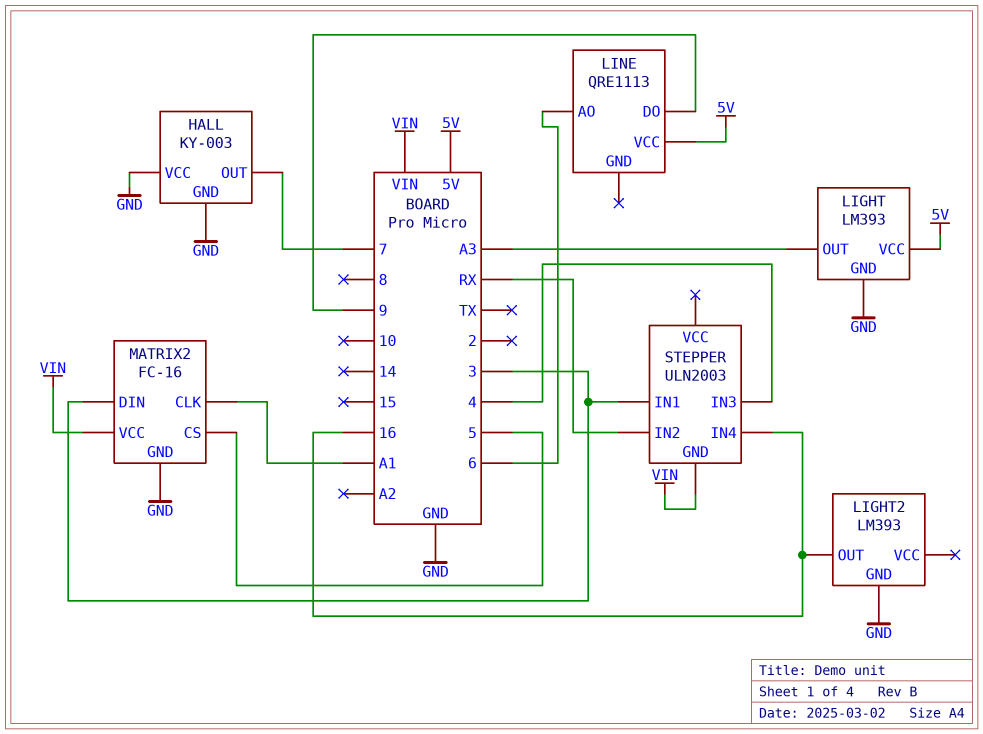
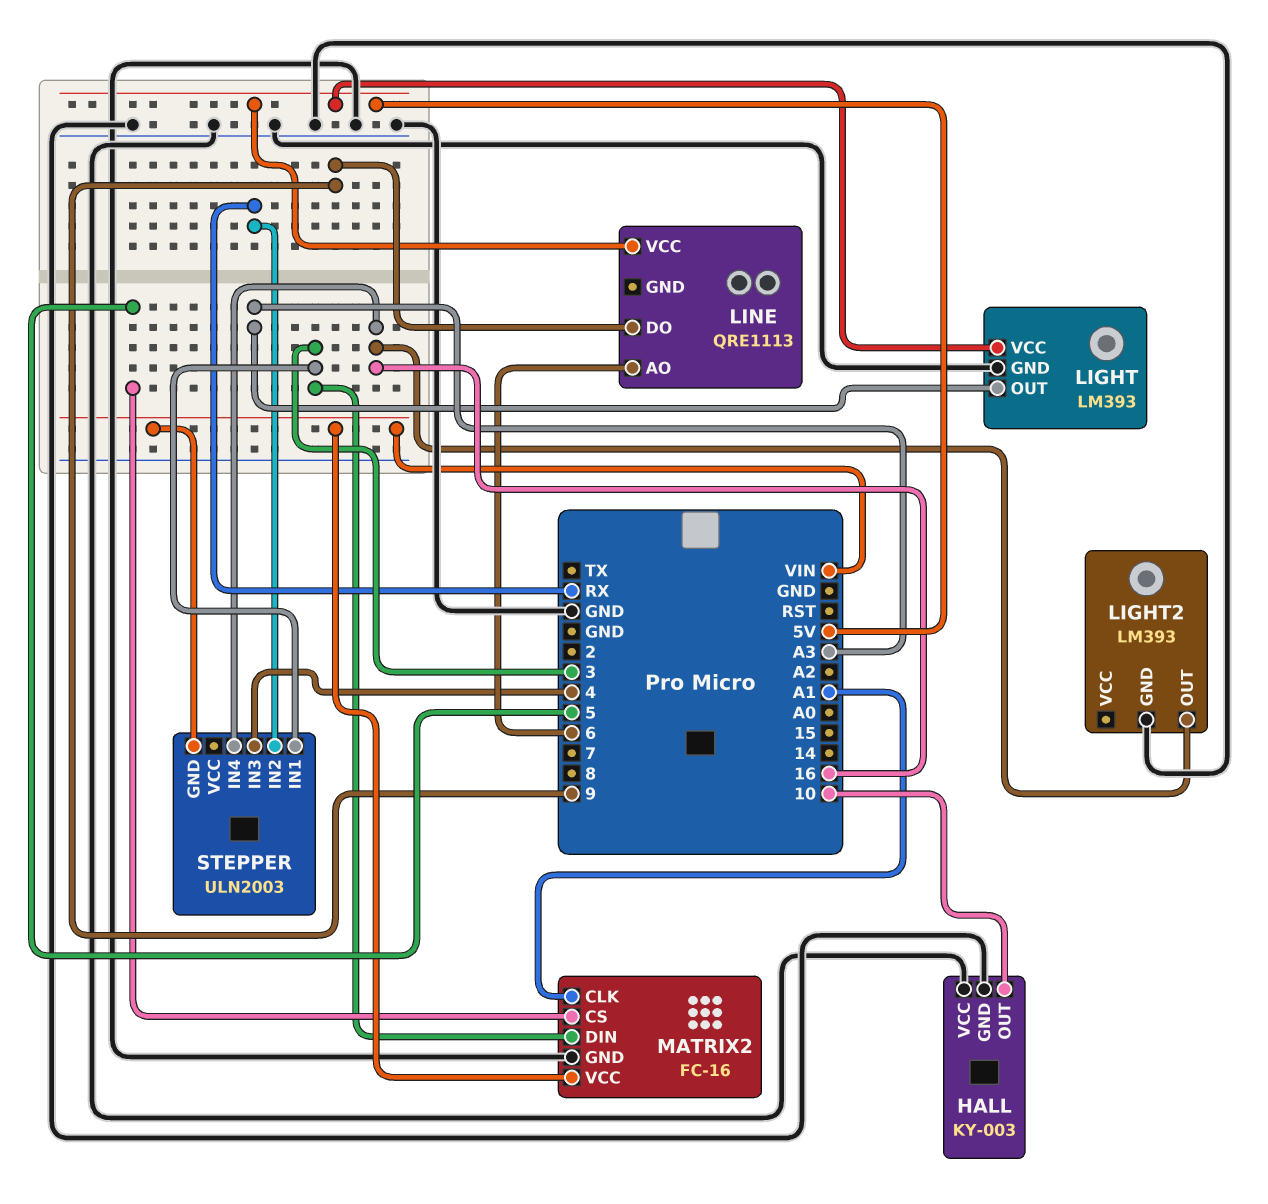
HALL pin OUT: 7 -> 10

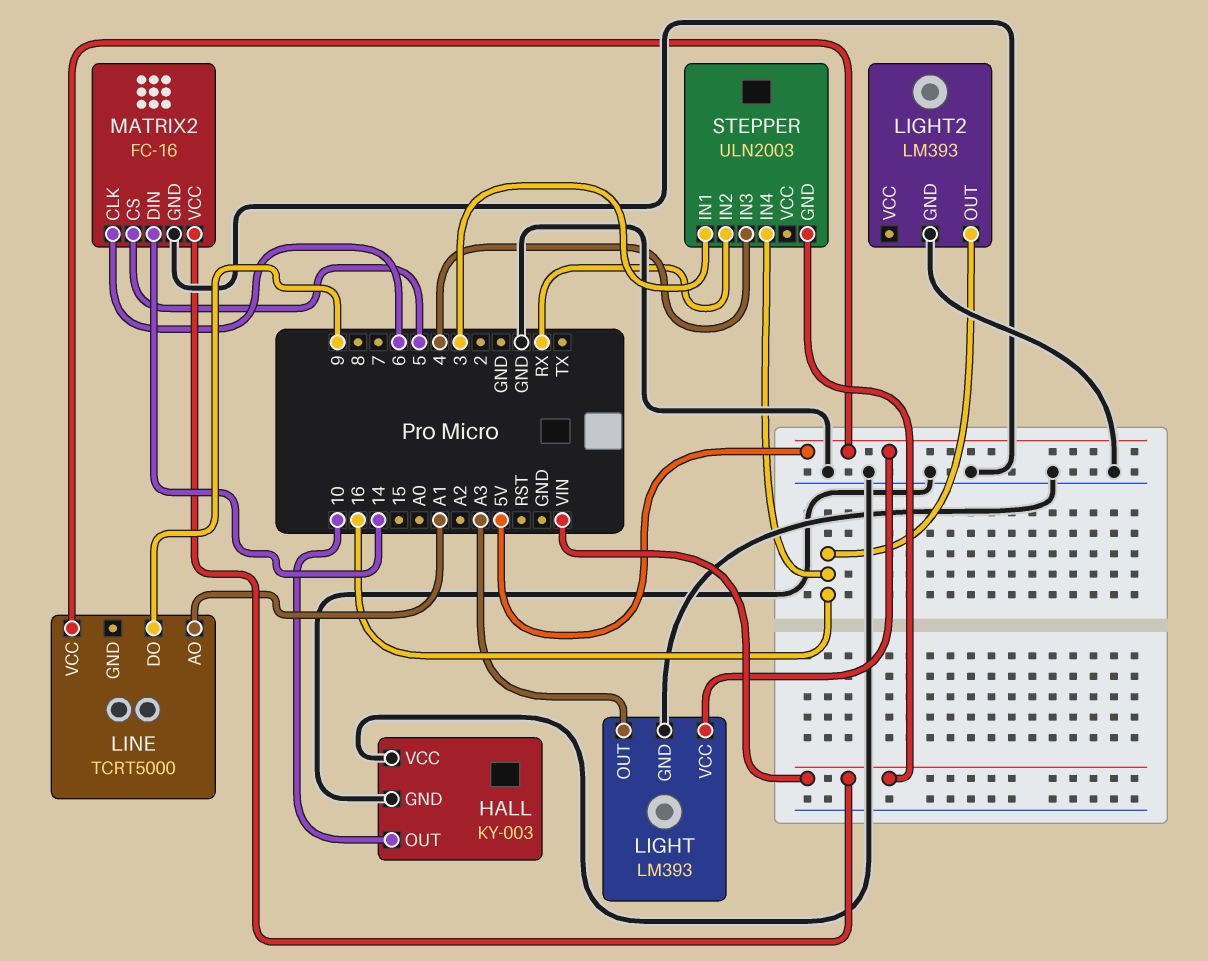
LINE: QRE1113 -> TCRT5000
LINE pin AO: 6 -> A1
MATRIX2 pin CLK: A1 -> 6
MATRIX2 pin DIN: 3 -> 14

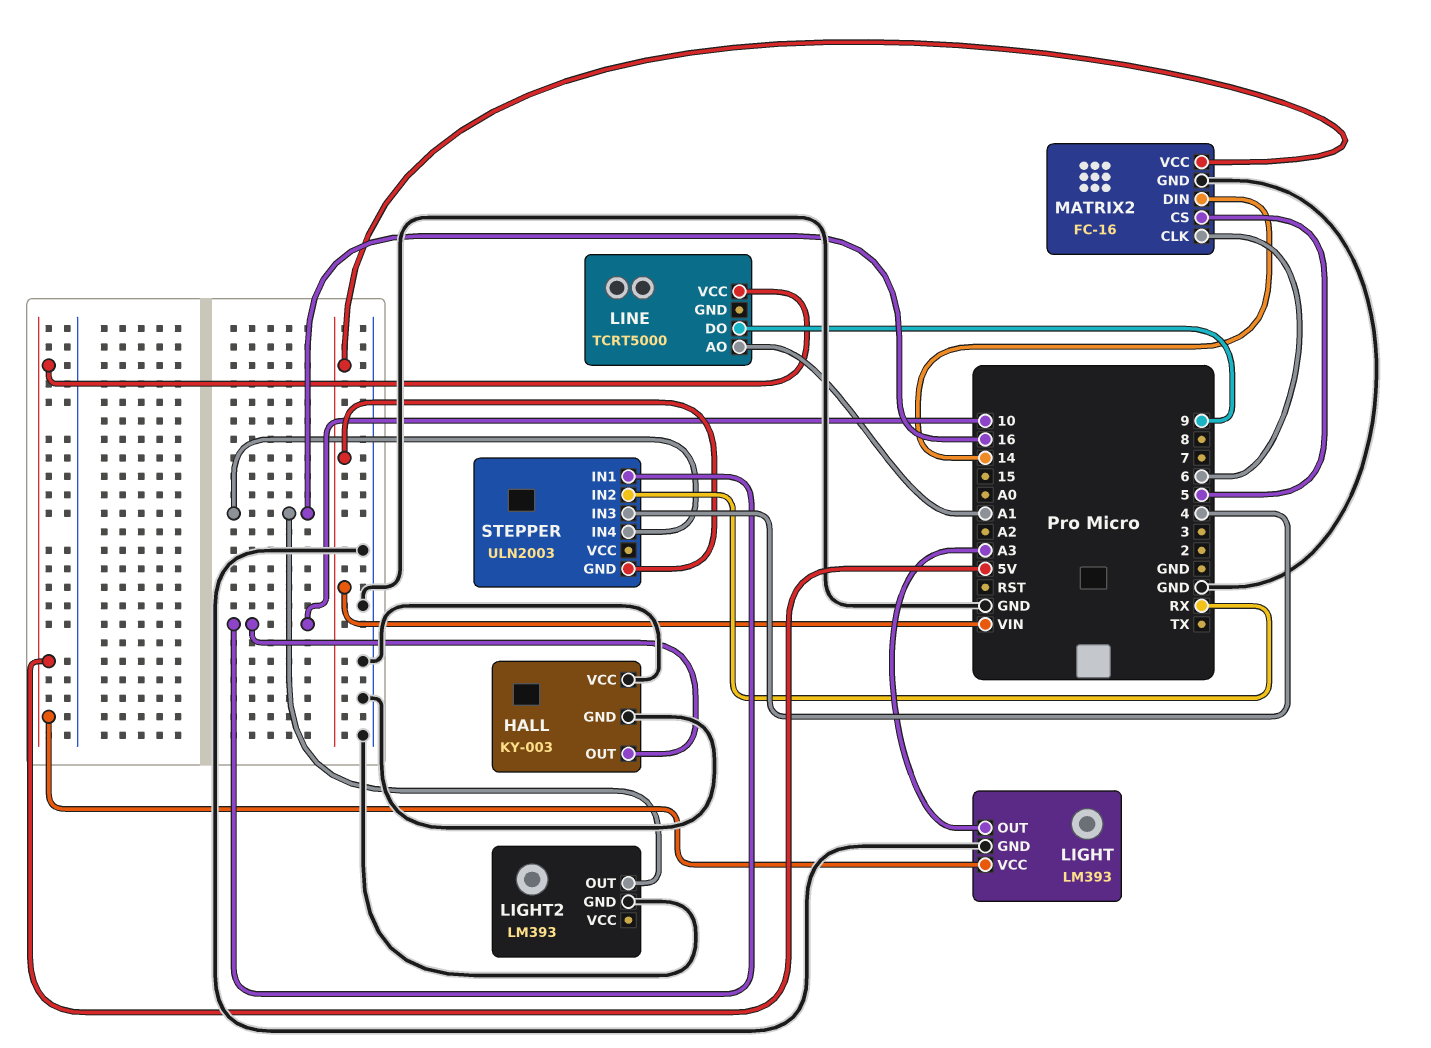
STEPPER pin IN1: 3 -> 10

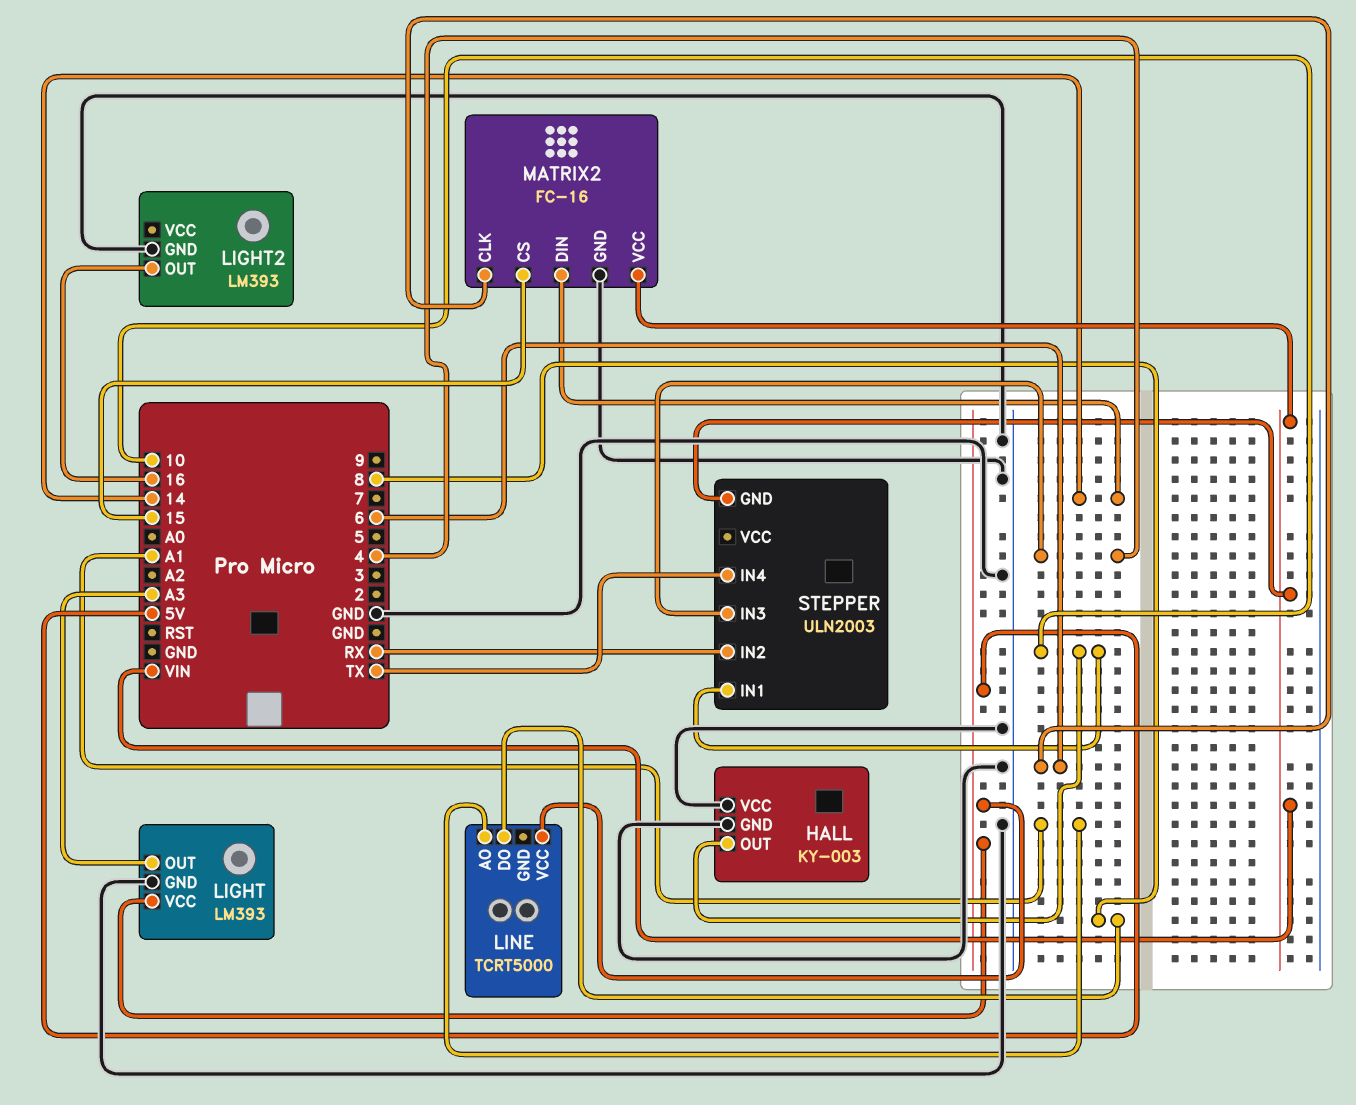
LINE pin DO: 9 -> 8
MATRIX2 pin CS: 5 -> 15
STEPPER pin IN4: 16 -> TX

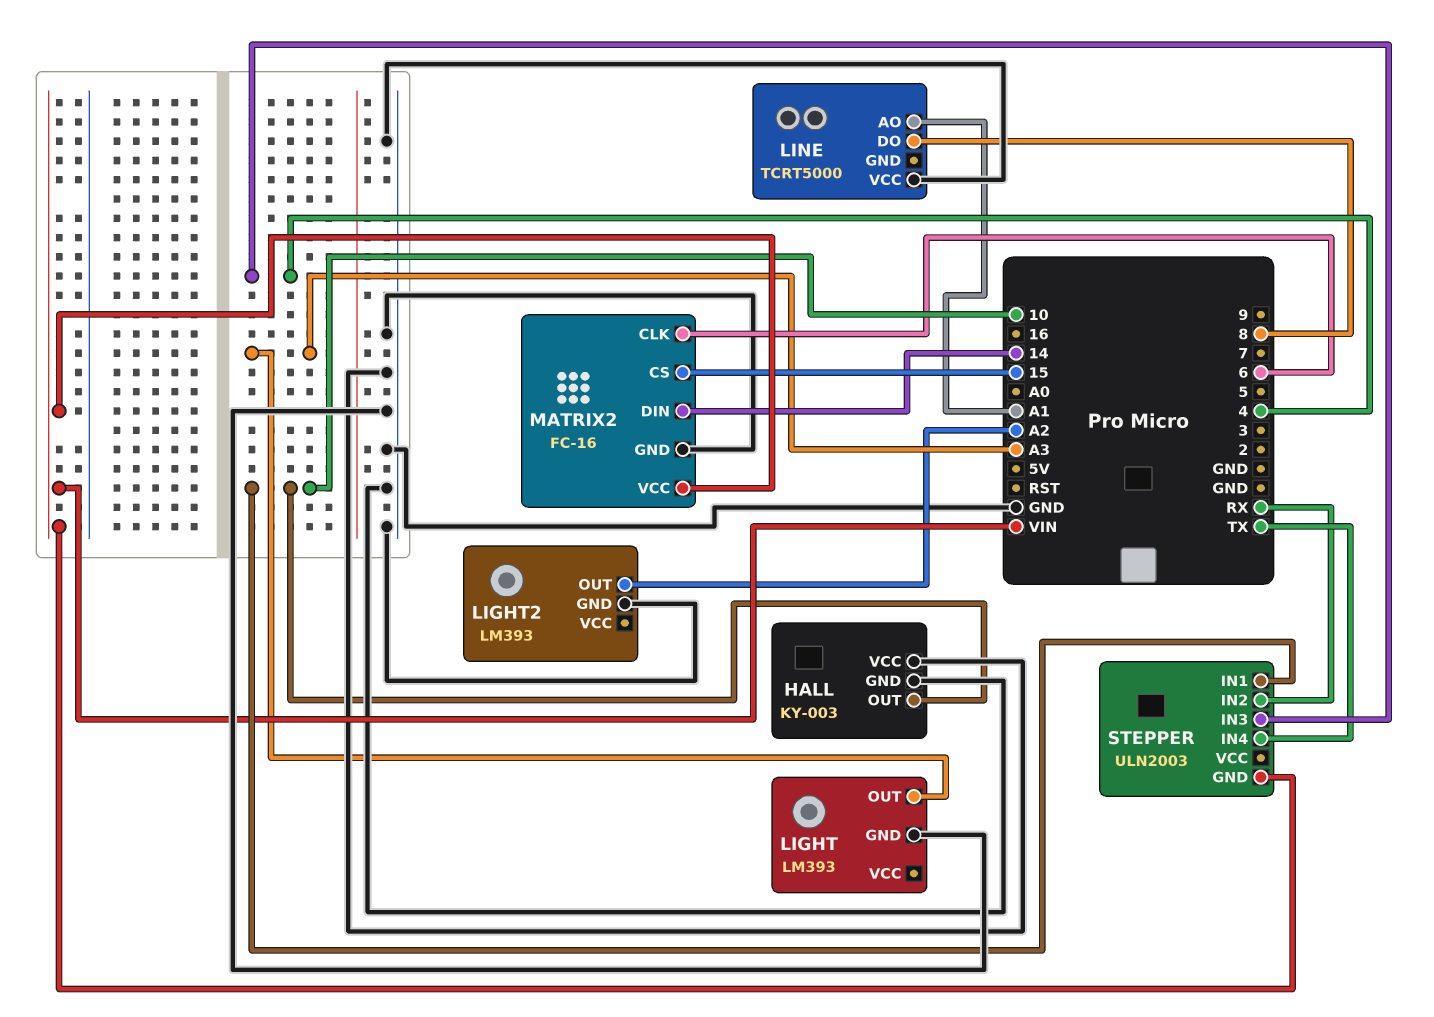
LIGHT pin VCC: 5V -> none
LIGHT2 pin OUT: 16 -> A2
LINE pin VCC: 5V -> GND

